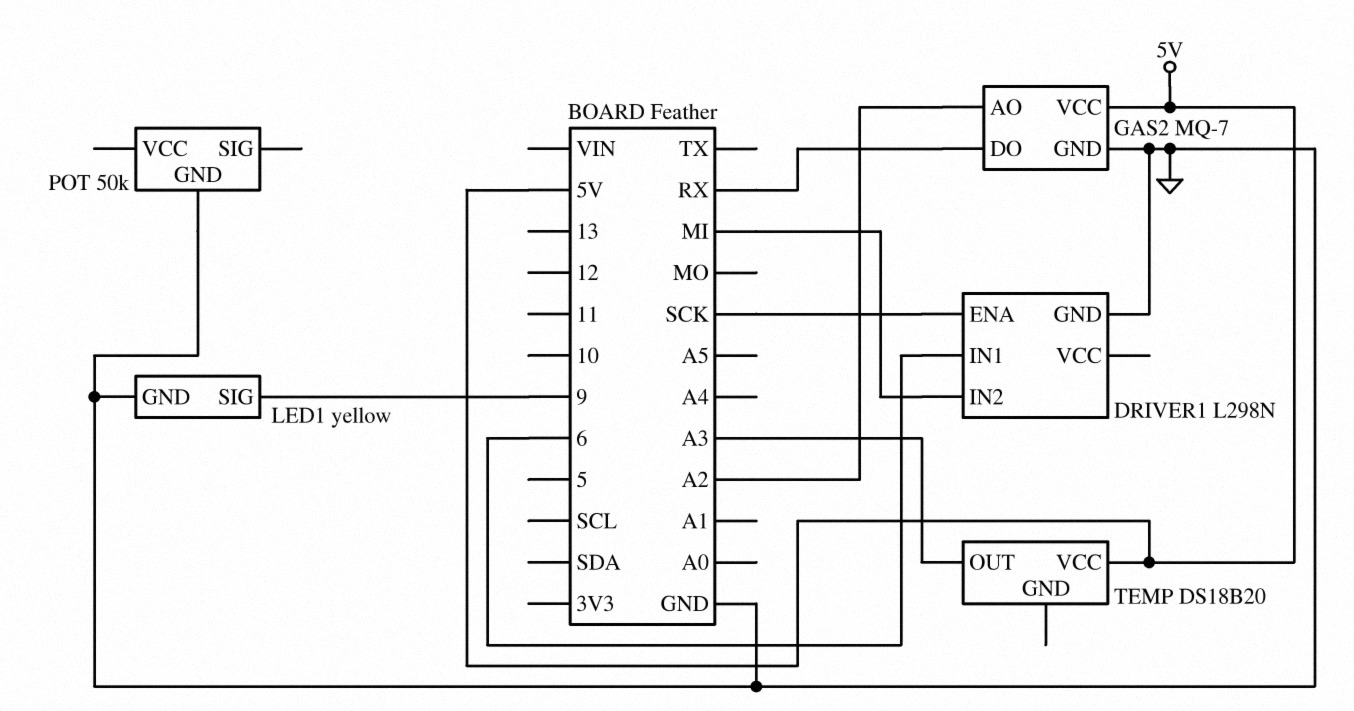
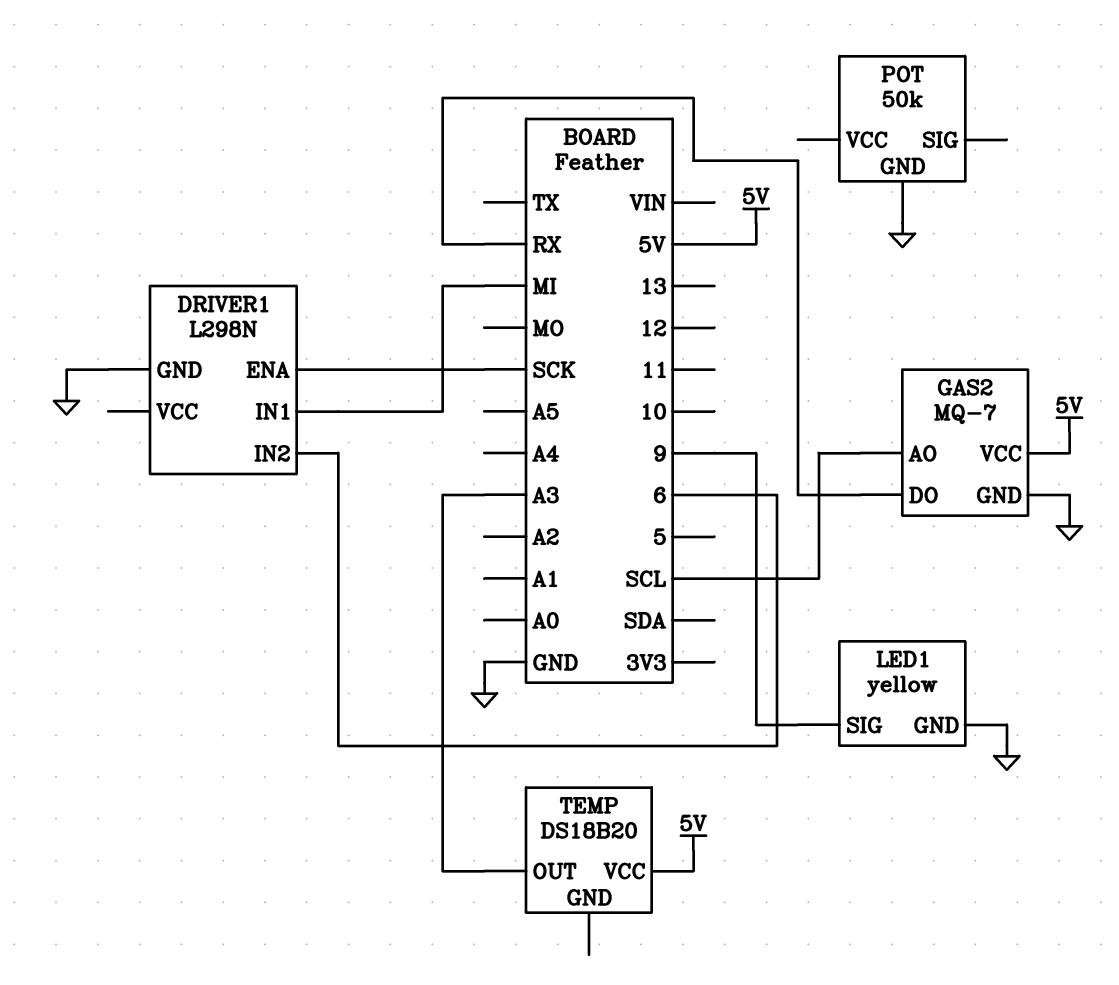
DRIVER1 pin IN1: 6 -> MI
DRIVER1 pin IN2: MI -> 6
GAS2 pin AO: A2 -> SCL

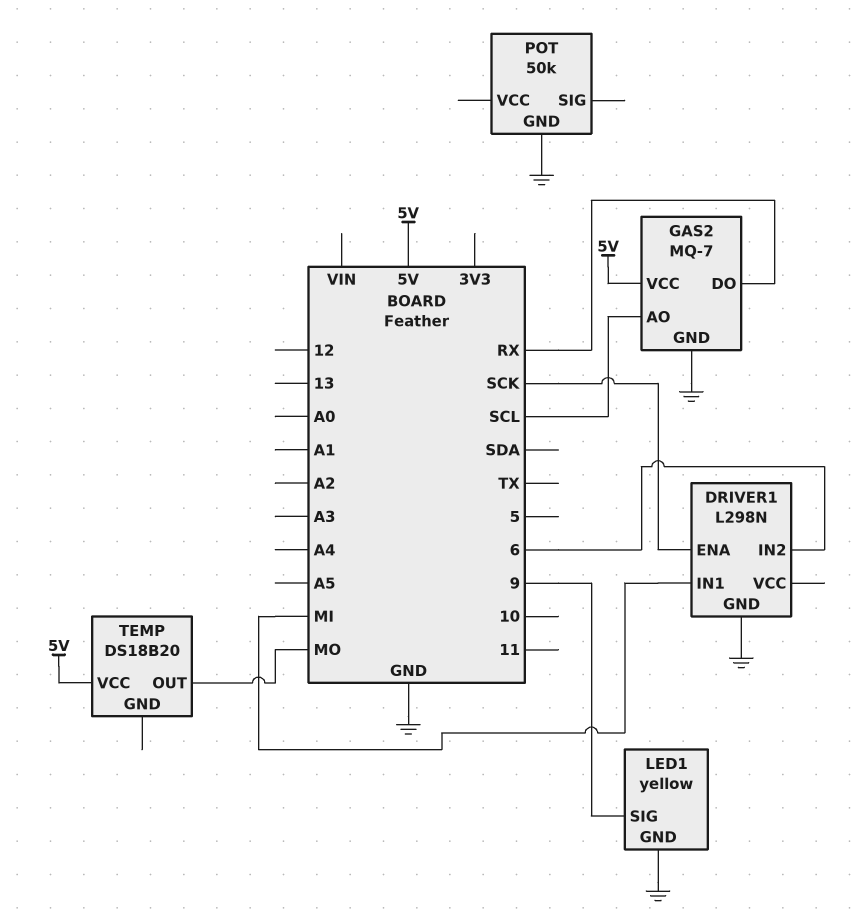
TEMP pin OUT: A3 -> MO

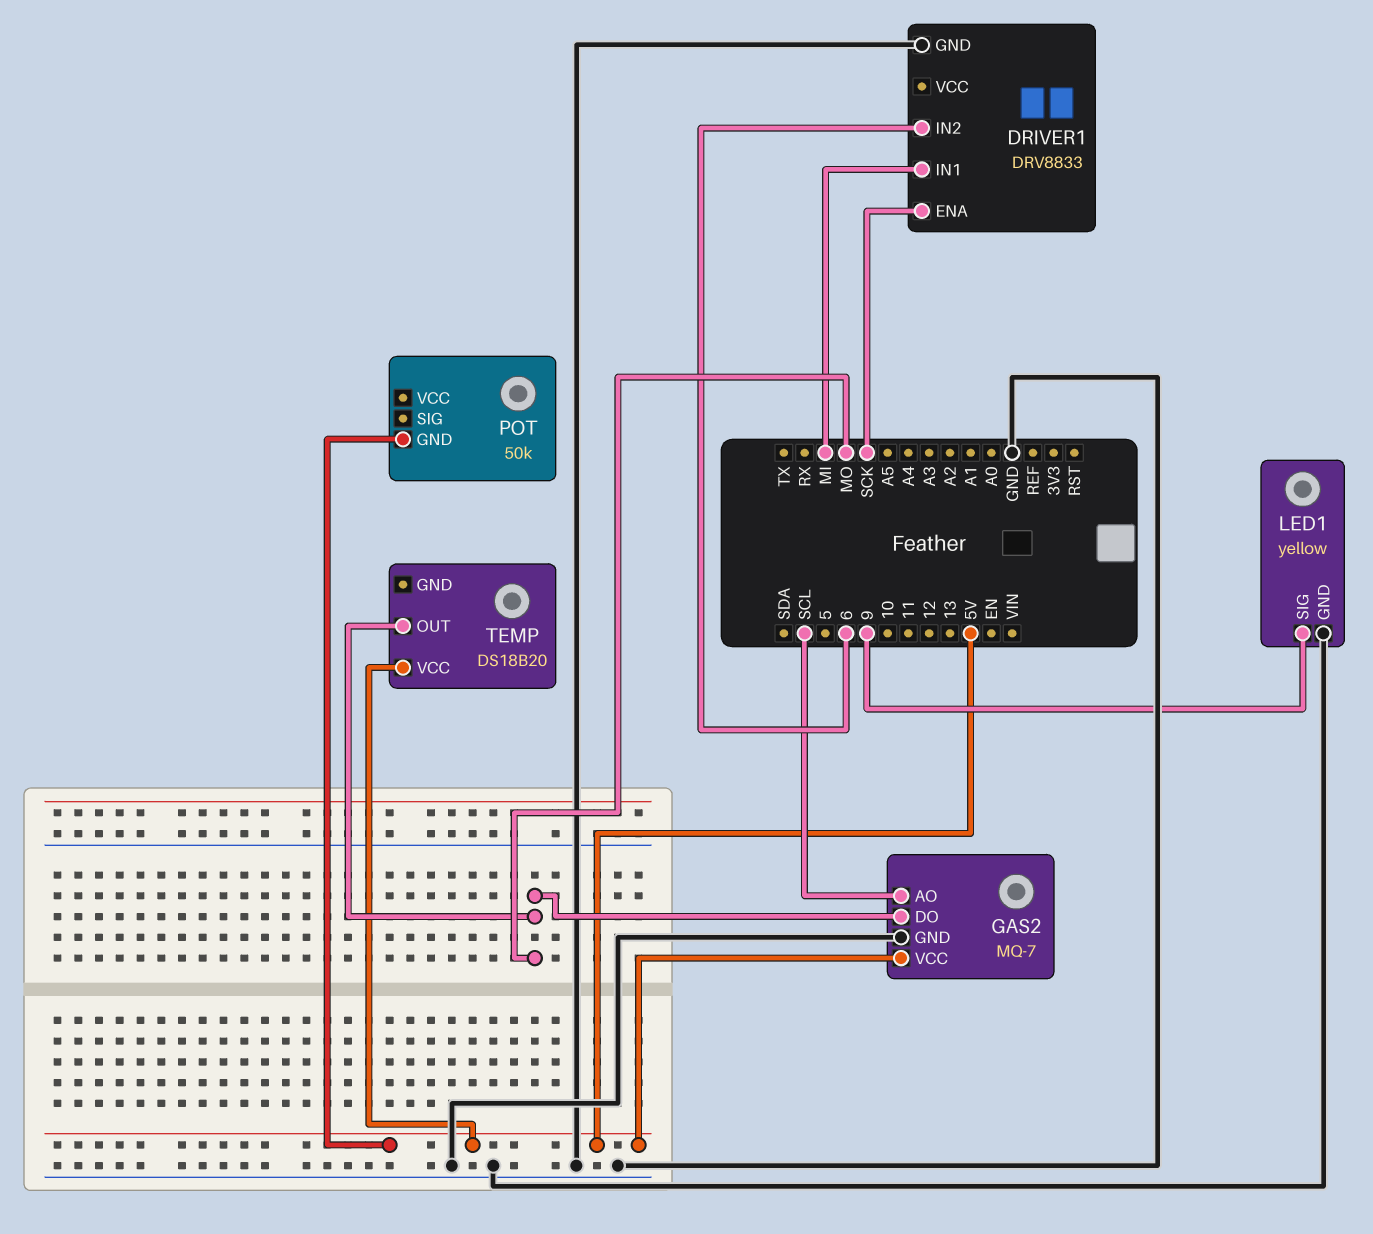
DRIVER1: L298N -> DRV8833
GAS2 pin DO: RX -> MO
POT pin GND: GND -> 5V

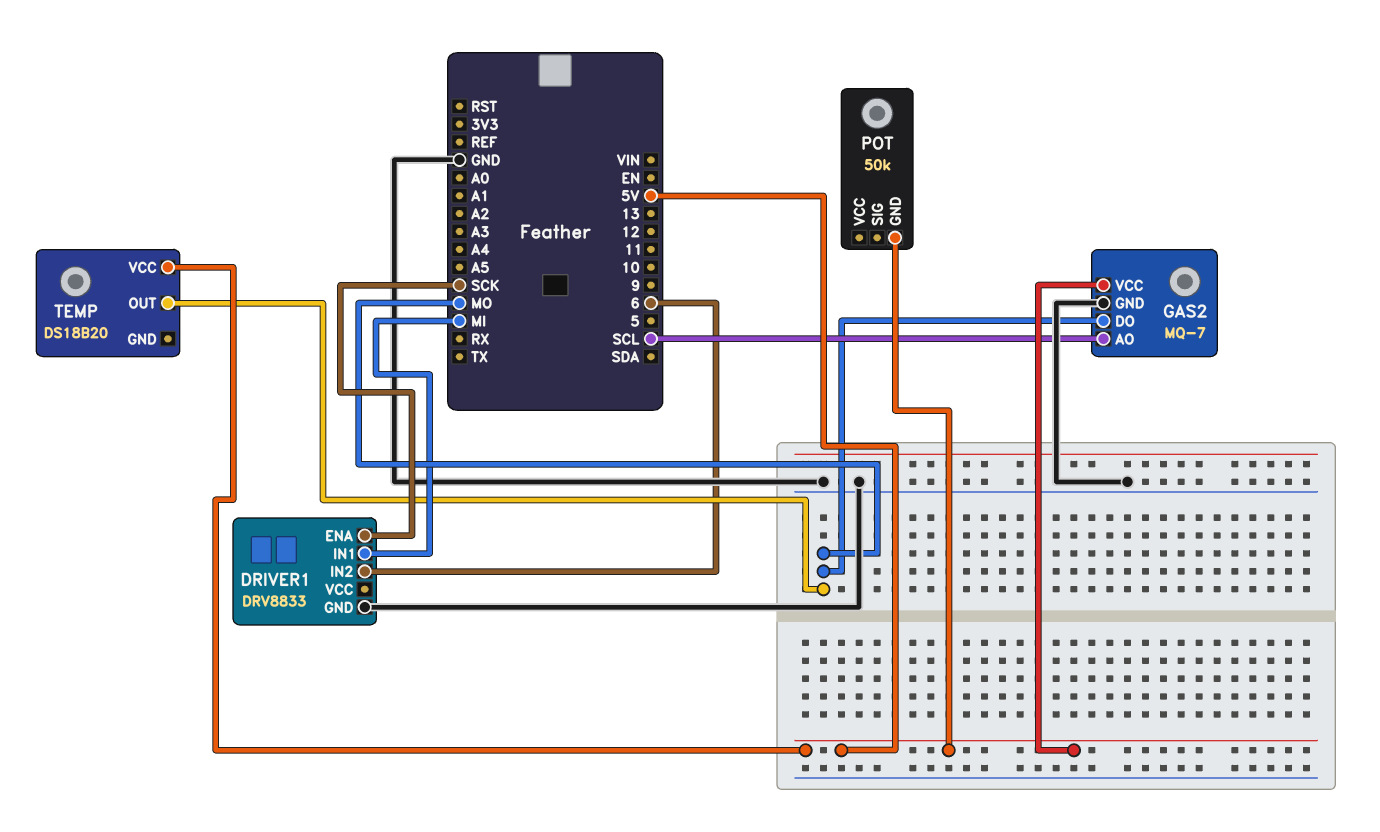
LED1: yellow -> none
LED1 pin GND: GND -> none
LED1 pin SIG: 9 -> none

